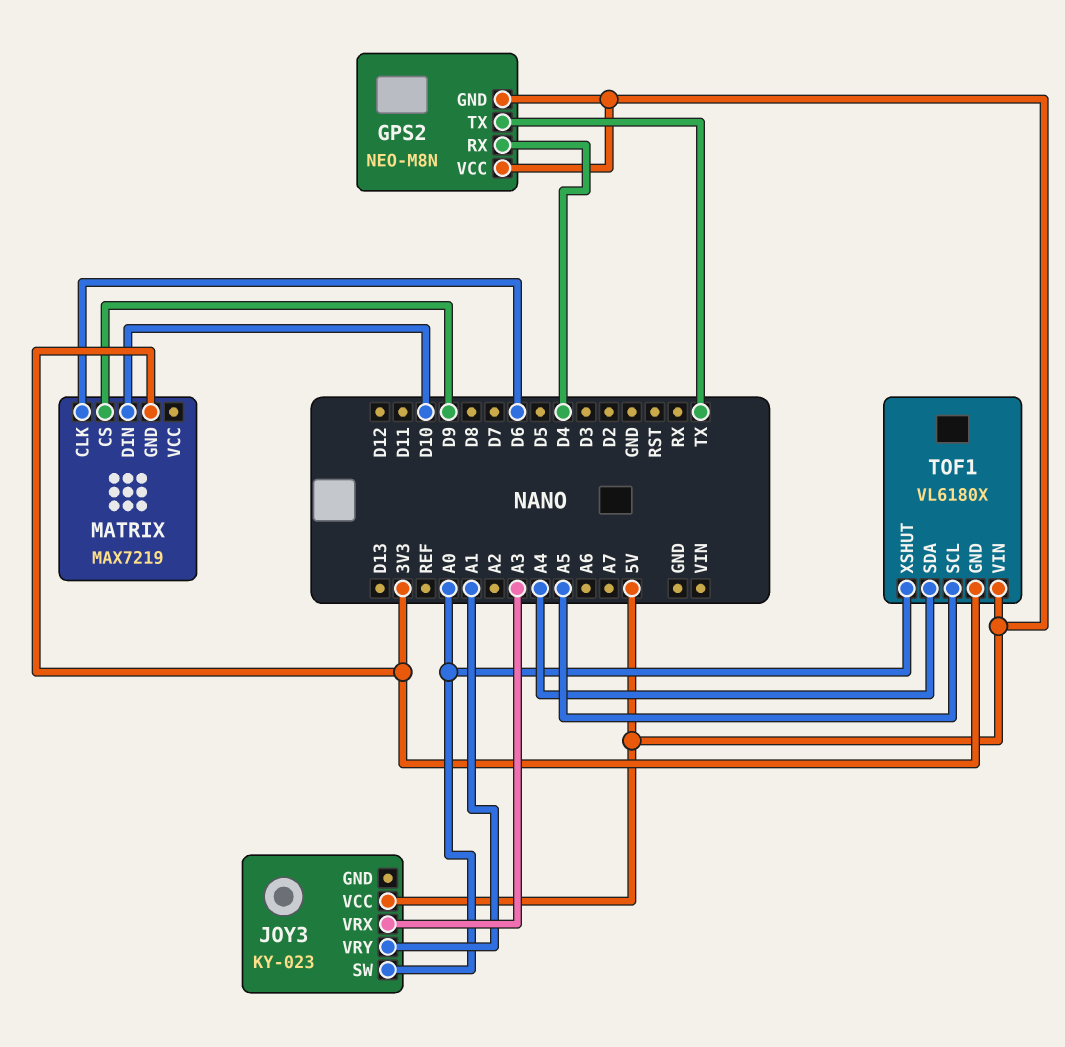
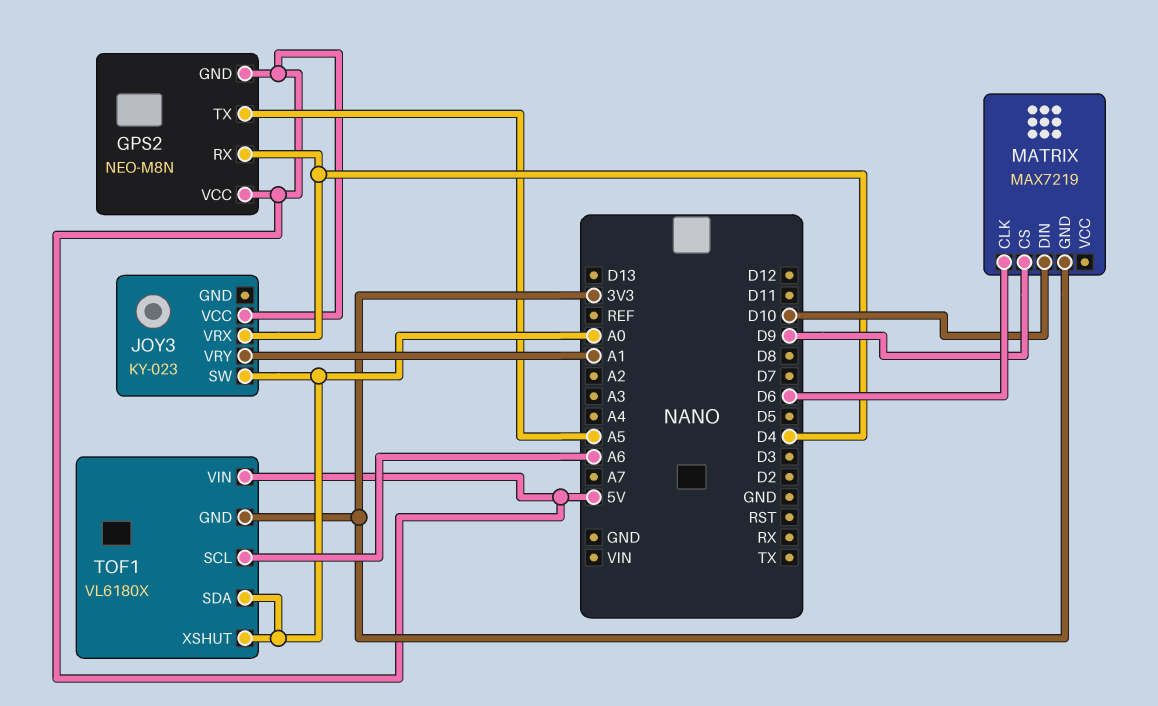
GPS2 pin TX: TX -> A5
JOY3 pin VRX: A3 -> D4
TOF1 pin SCL: A5 -> A6
TOF1 pin SDA: A4 -> A0

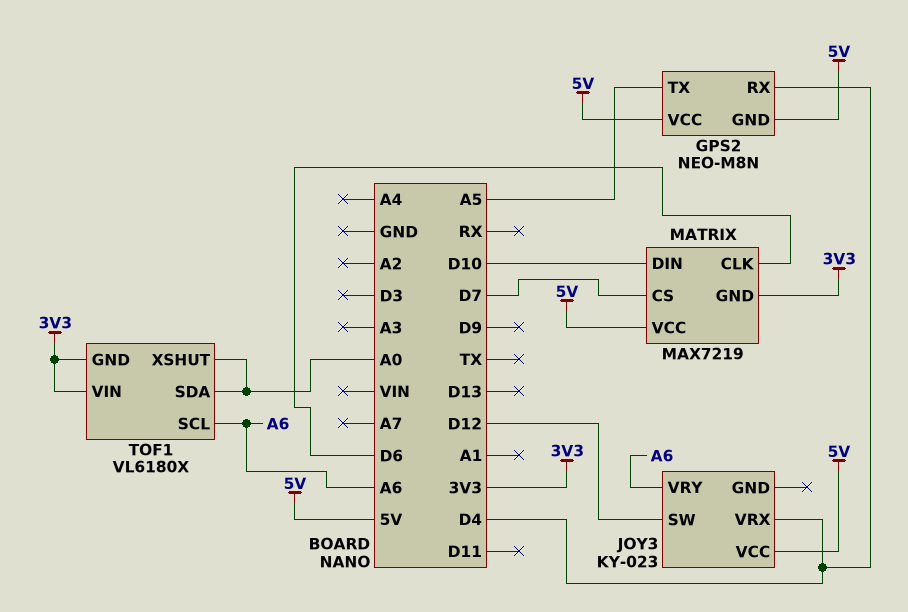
JOY3 pin SW: A0 -> D12
JOY3 pin VRY: A1 -> A6
MATRIX pin CS: D9 -> D7
MATRIX pin VCC: none -> 5V
TOF1 pin VIN: 5V -> 3V3

